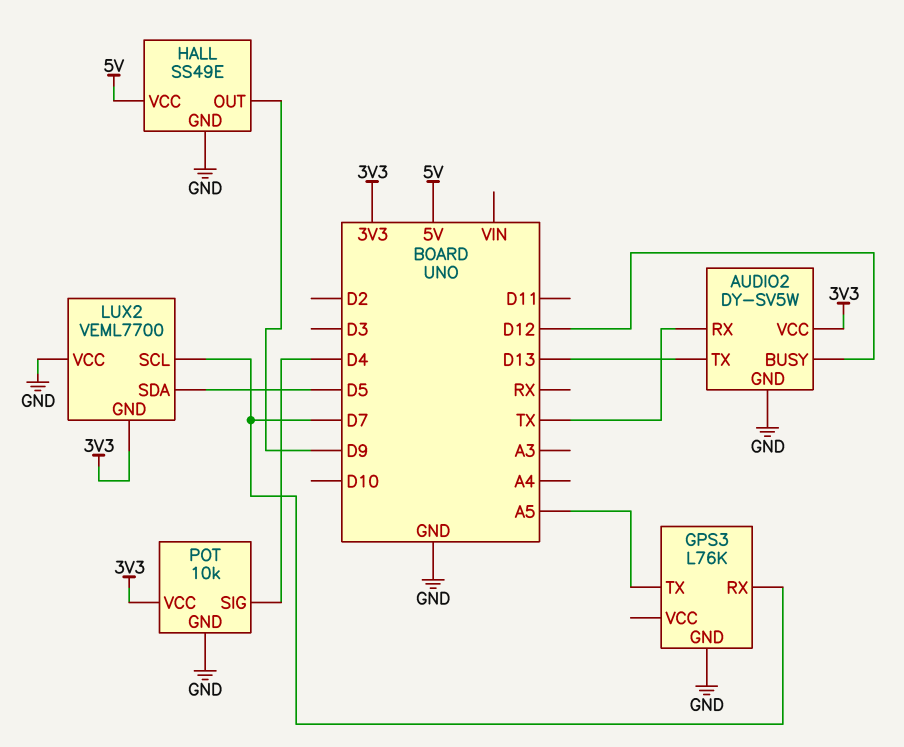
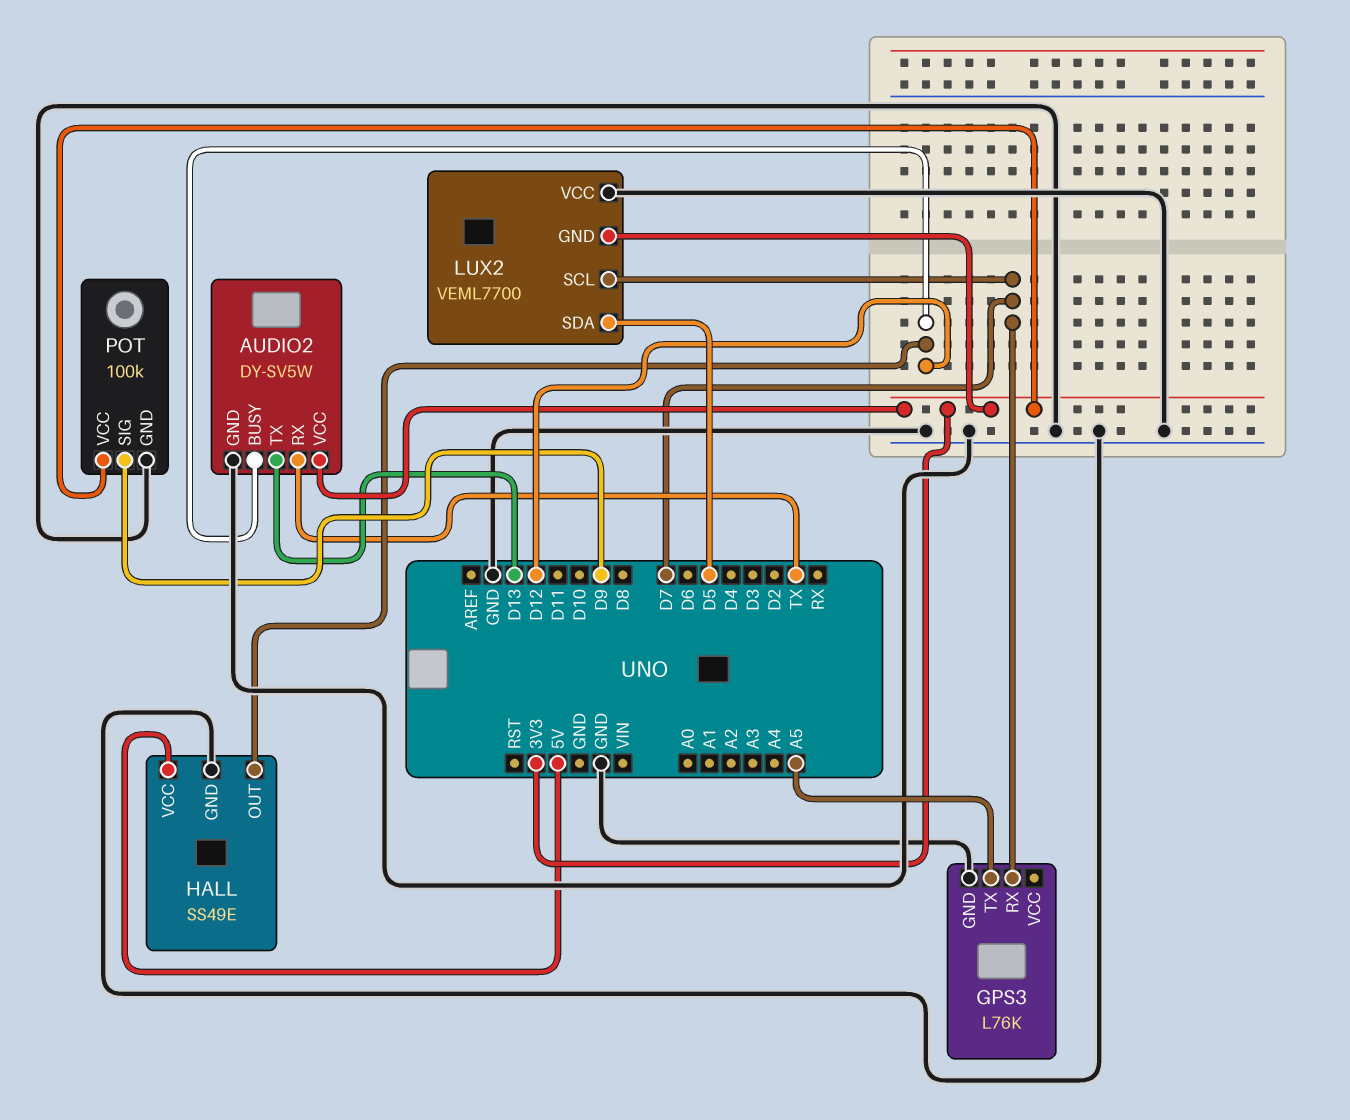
HALL pin OUT: D9 -> D12
POT: 10k -> 100k
POT pin SIG: D4 -> D9

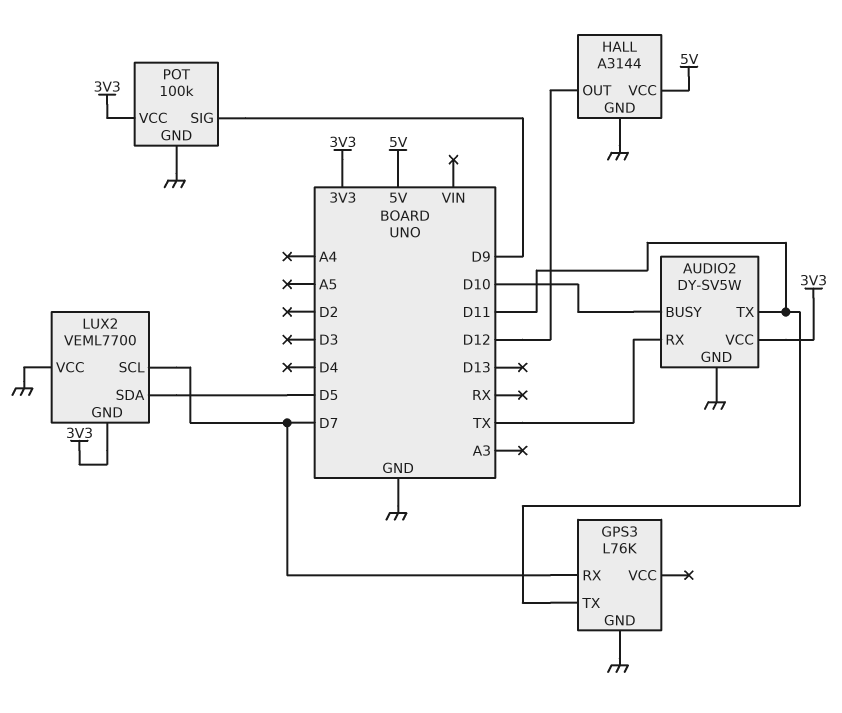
AUDIO2 pin BUSY: D12 -> D10
AUDIO2 pin TX: D13 -> D11
GPS3 pin TX: A5 -> D11
HALL: SS49E -> A3144

